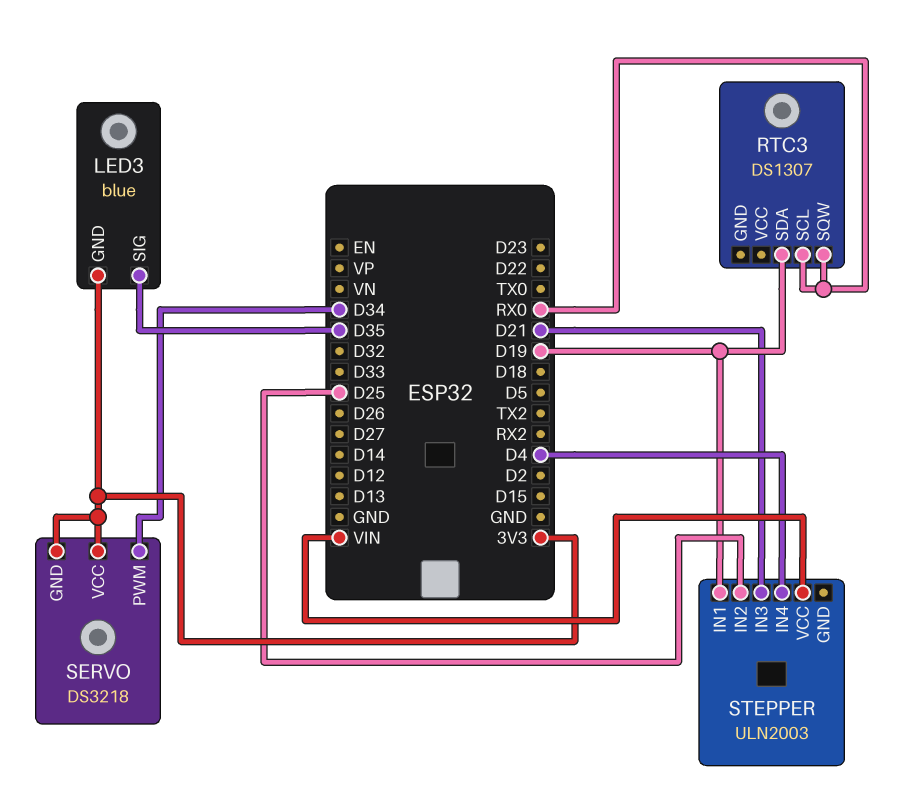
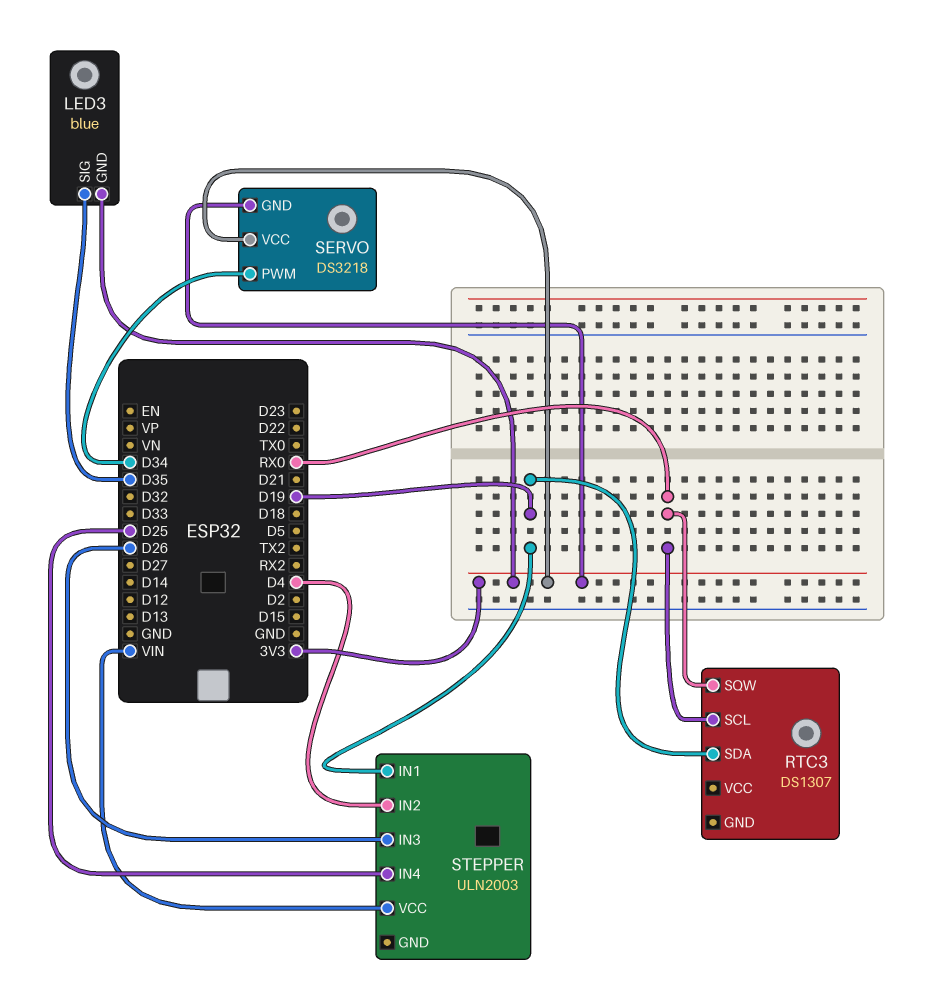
STEPPER pin IN2: D25 -> D4
STEPPER pin IN3: D21 -> D26
STEPPER pin IN4: D4 -> D25

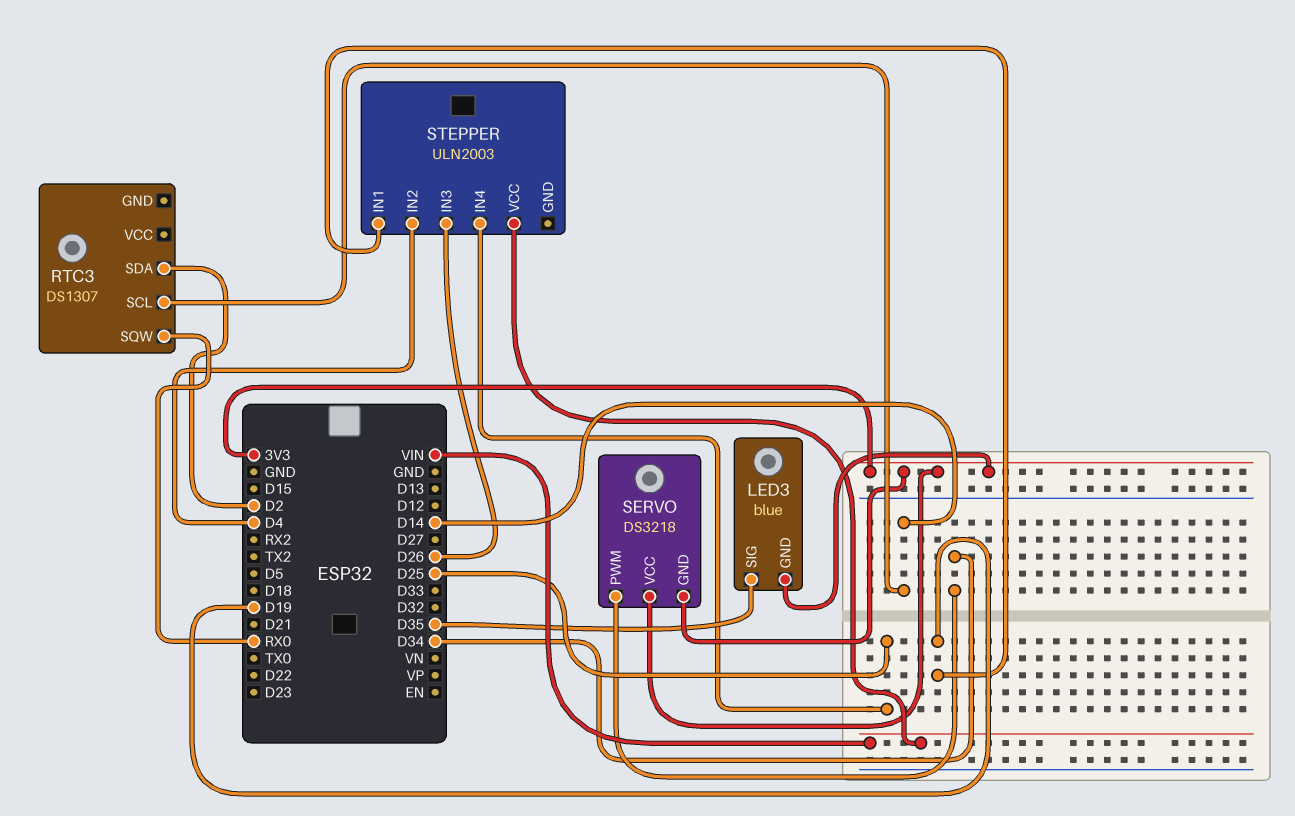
RTC3 pin SCL: RX0 -> D14
RTC3 pin SDA: D19 -> D2

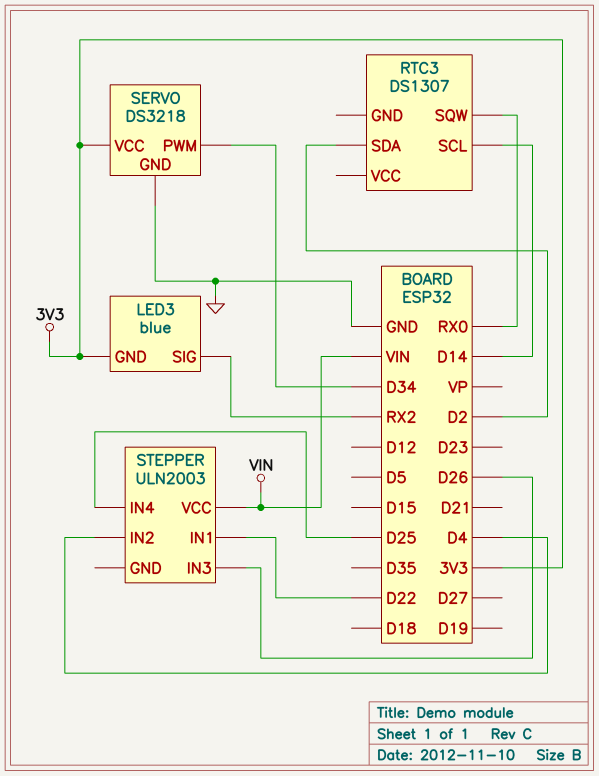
LED3 pin SIG: D35 -> RX2
SERVO pin GND: 3V3 -> GND
STEPPER pin IN1: D19 -> D22

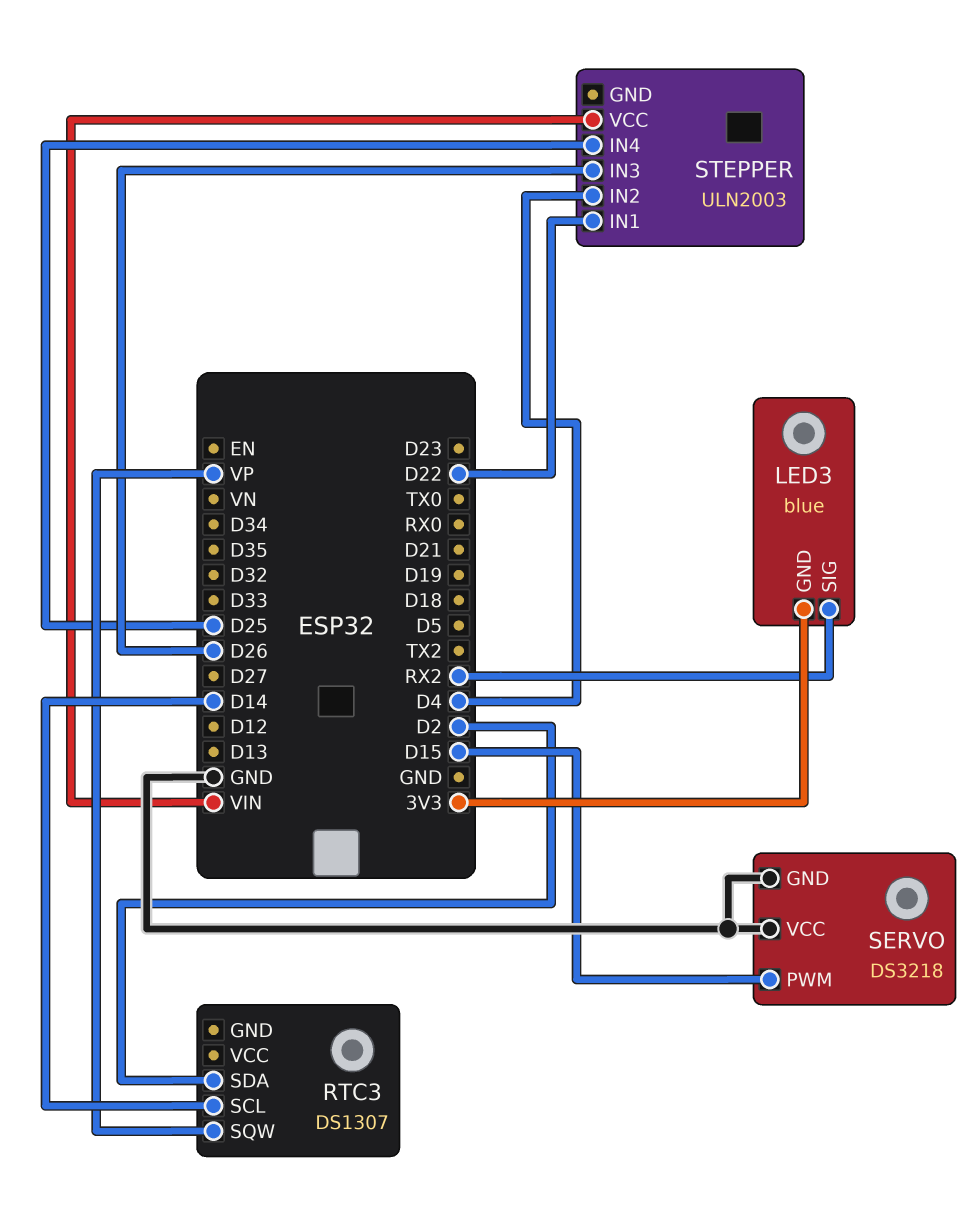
RTC3 pin SQW: RX0 -> VP
SERVO pin PWM: D34 -> D15
SERVO pin VCC: 3V3 -> GND

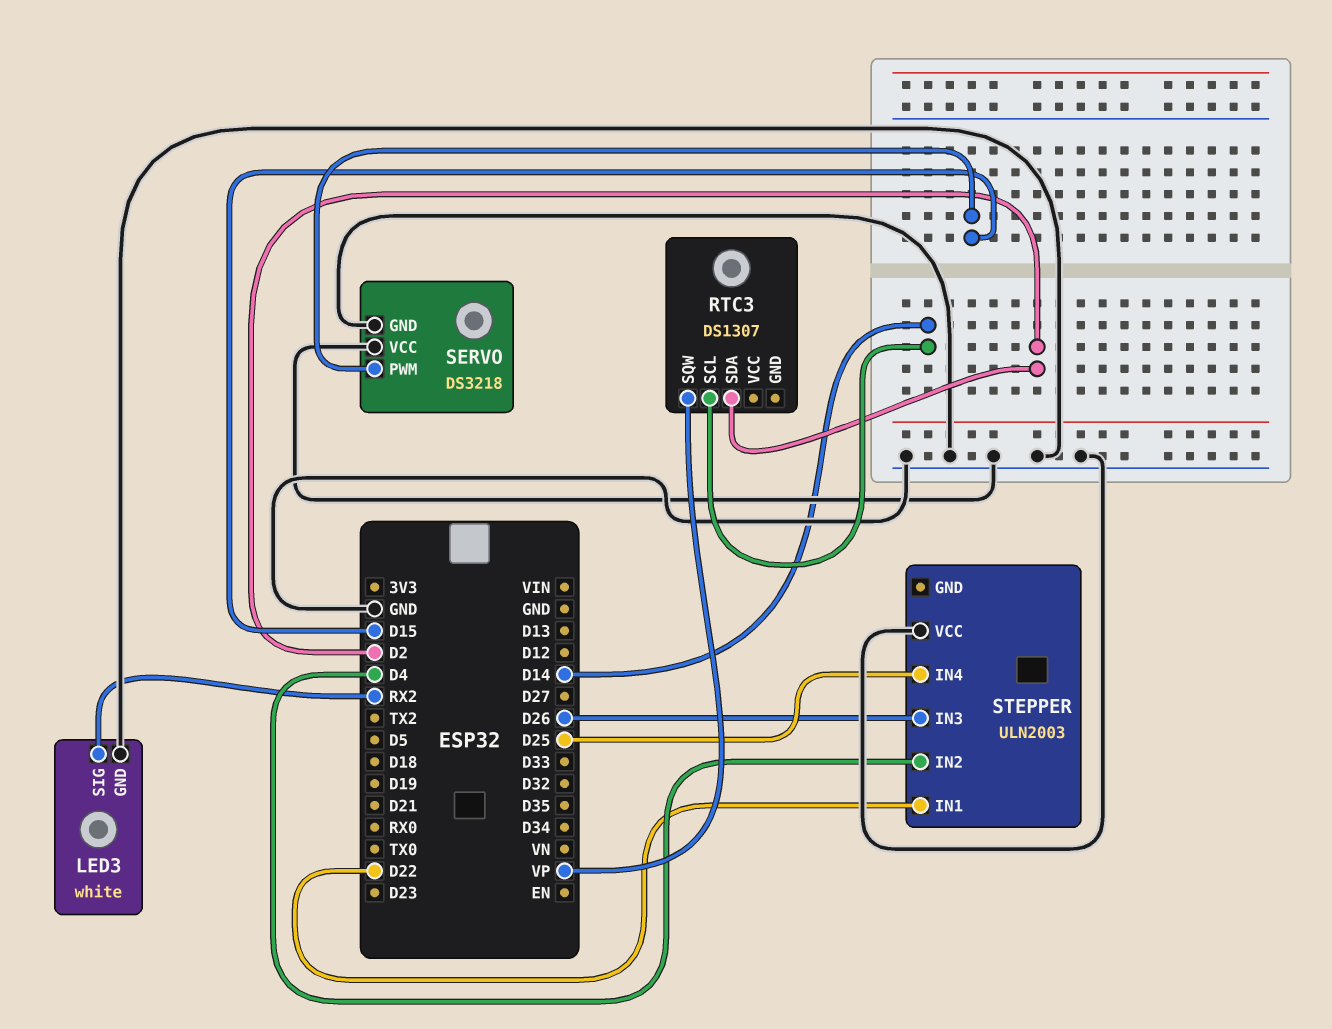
LED3: blue -> white
LED3 pin GND: 3V3 -> GND
STEPPER pin VCC: VIN -> GND

